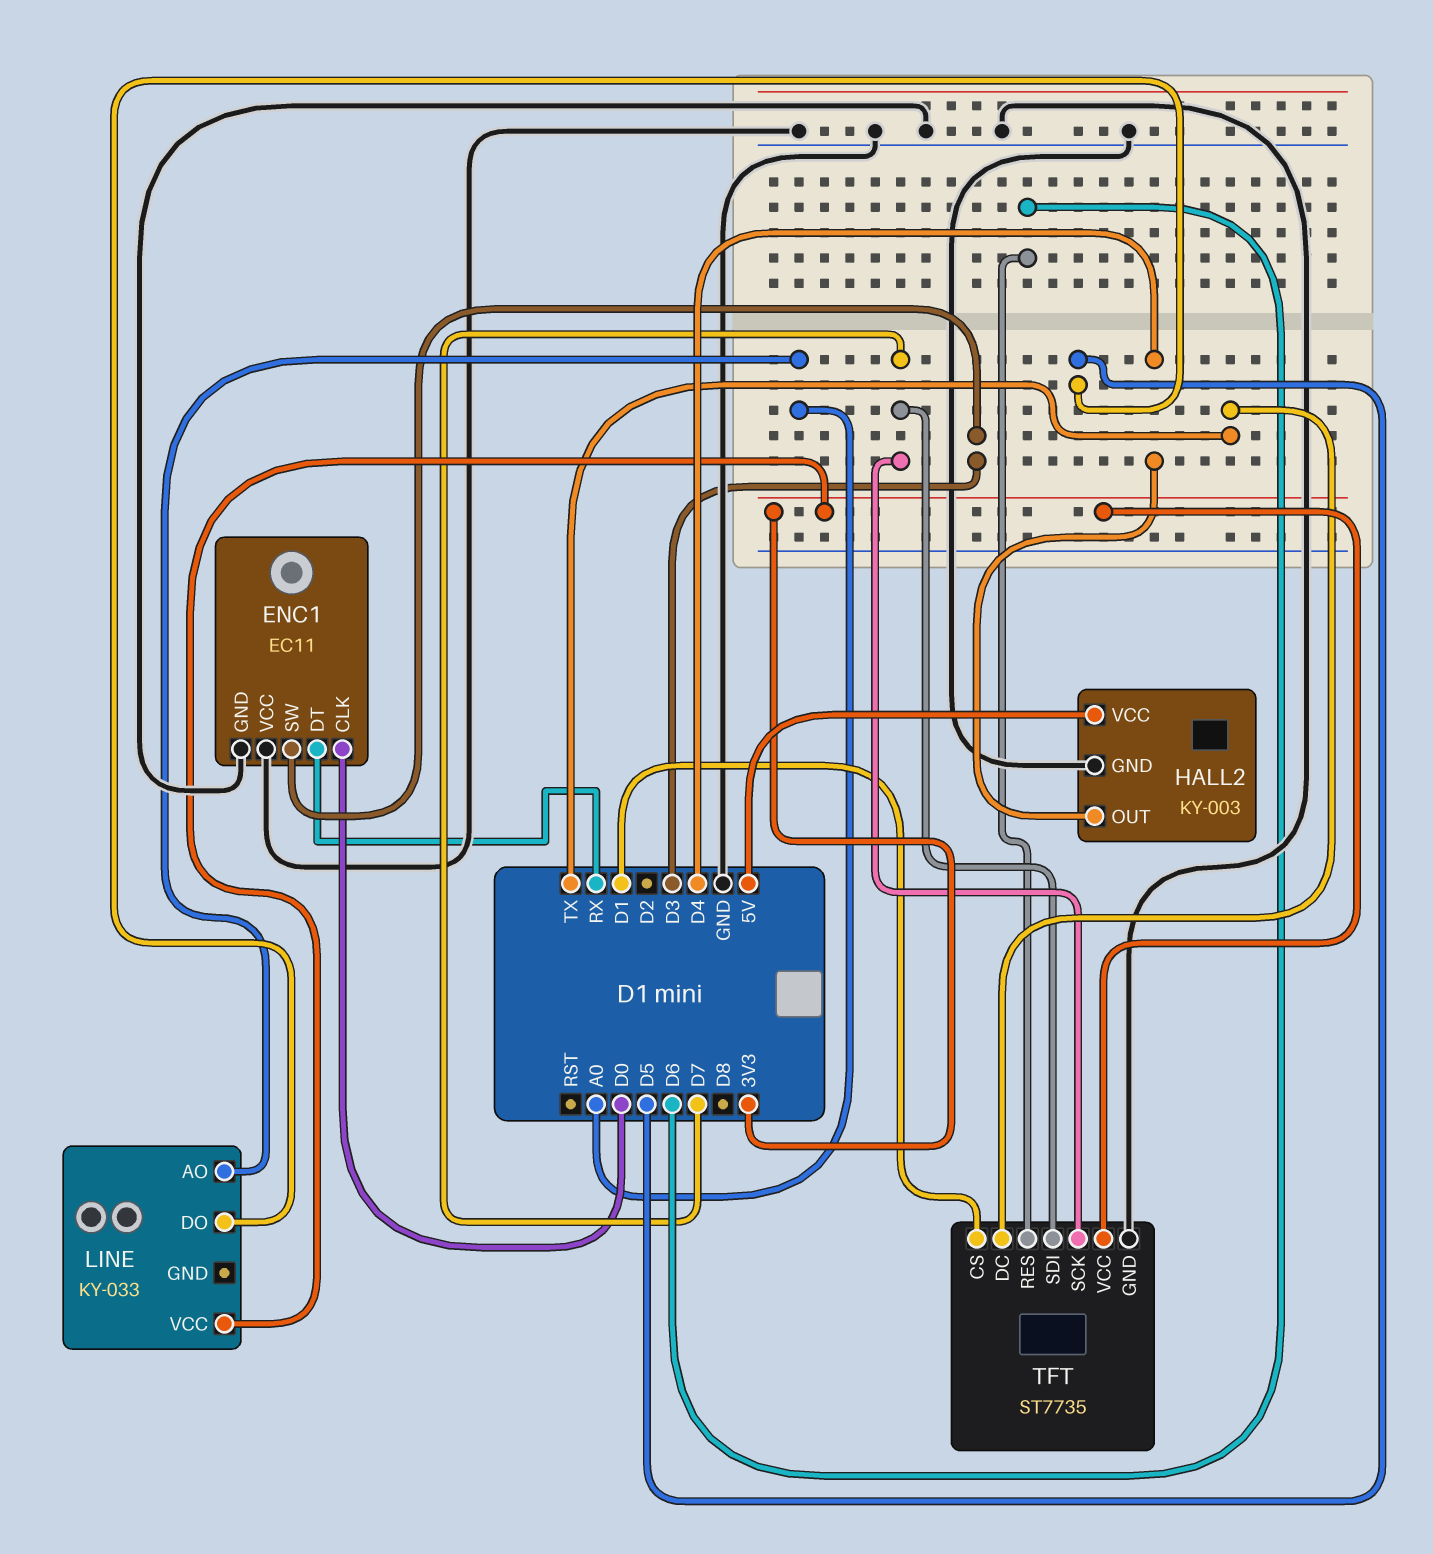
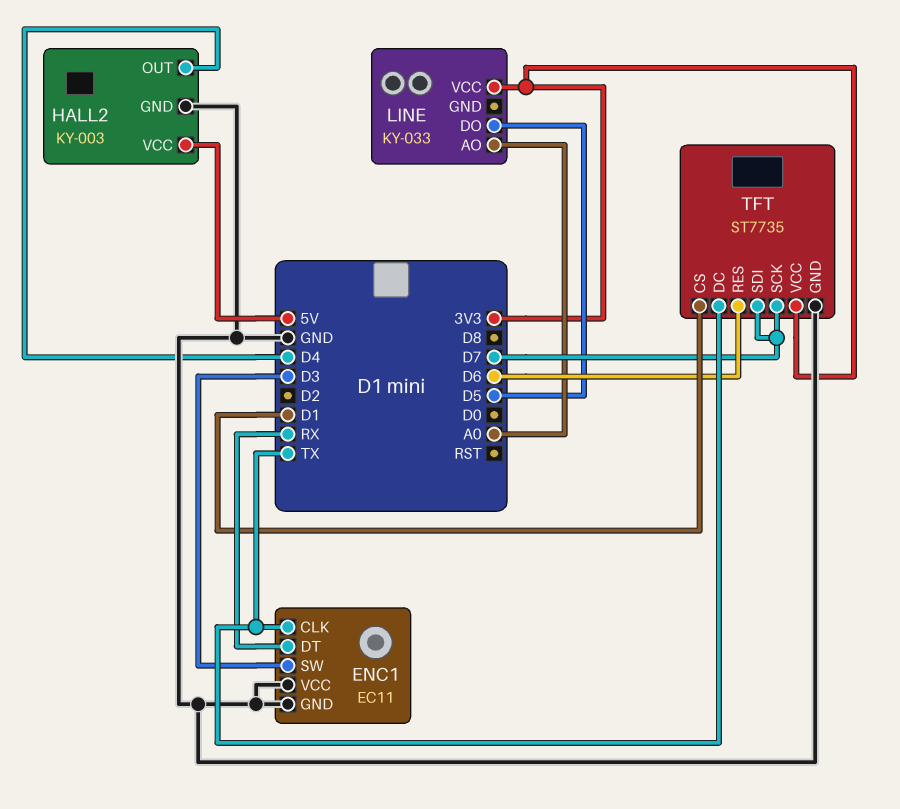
ENC1 pin CLK: D0 -> TX

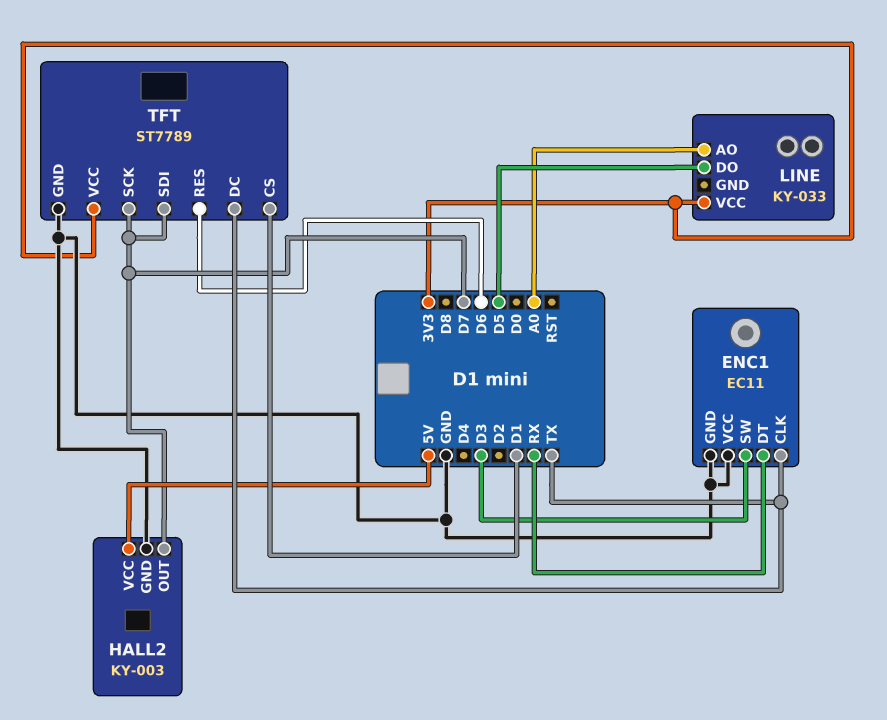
HALL2 pin OUT: D4 -> D7
TFT: ST7735 -> ST7789

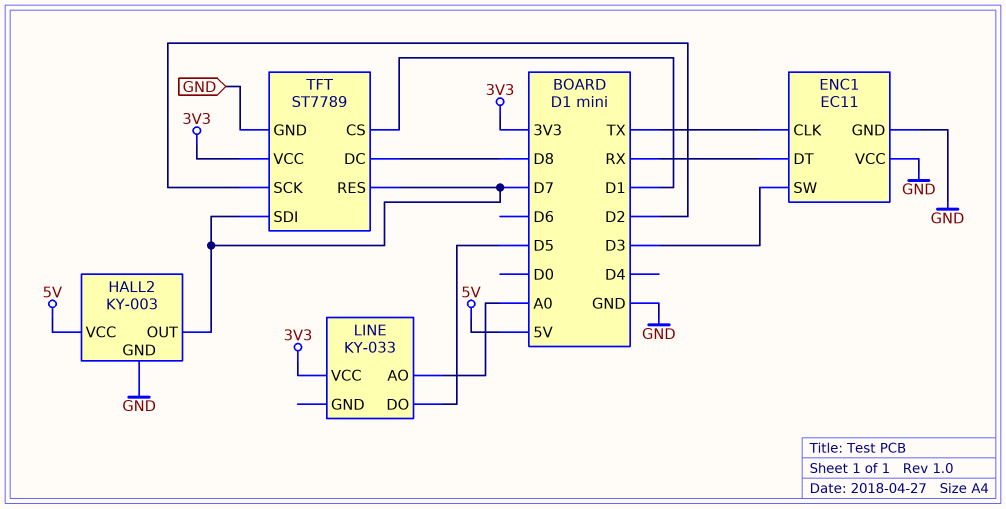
TFT pin DC: TX -> D8
TFT pin RES: D6 -> D7
TFT pin SCK: D7 -> D2

